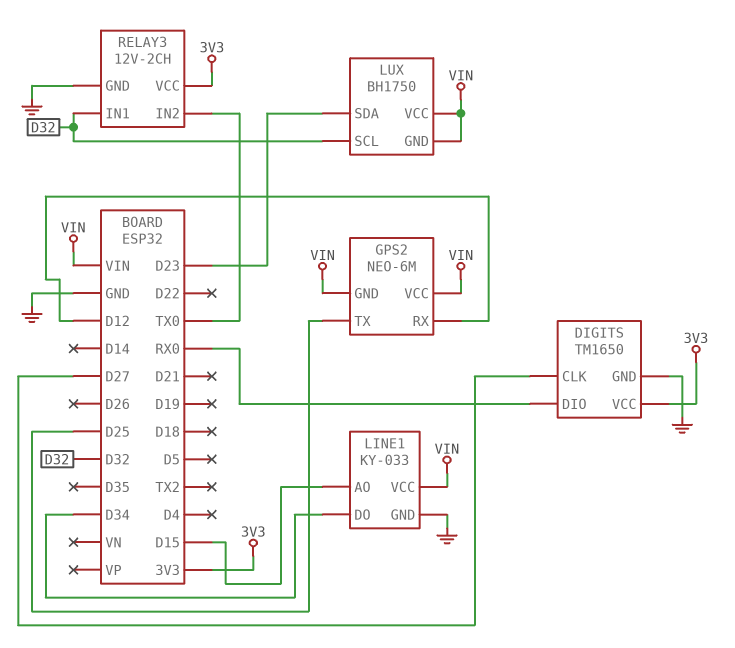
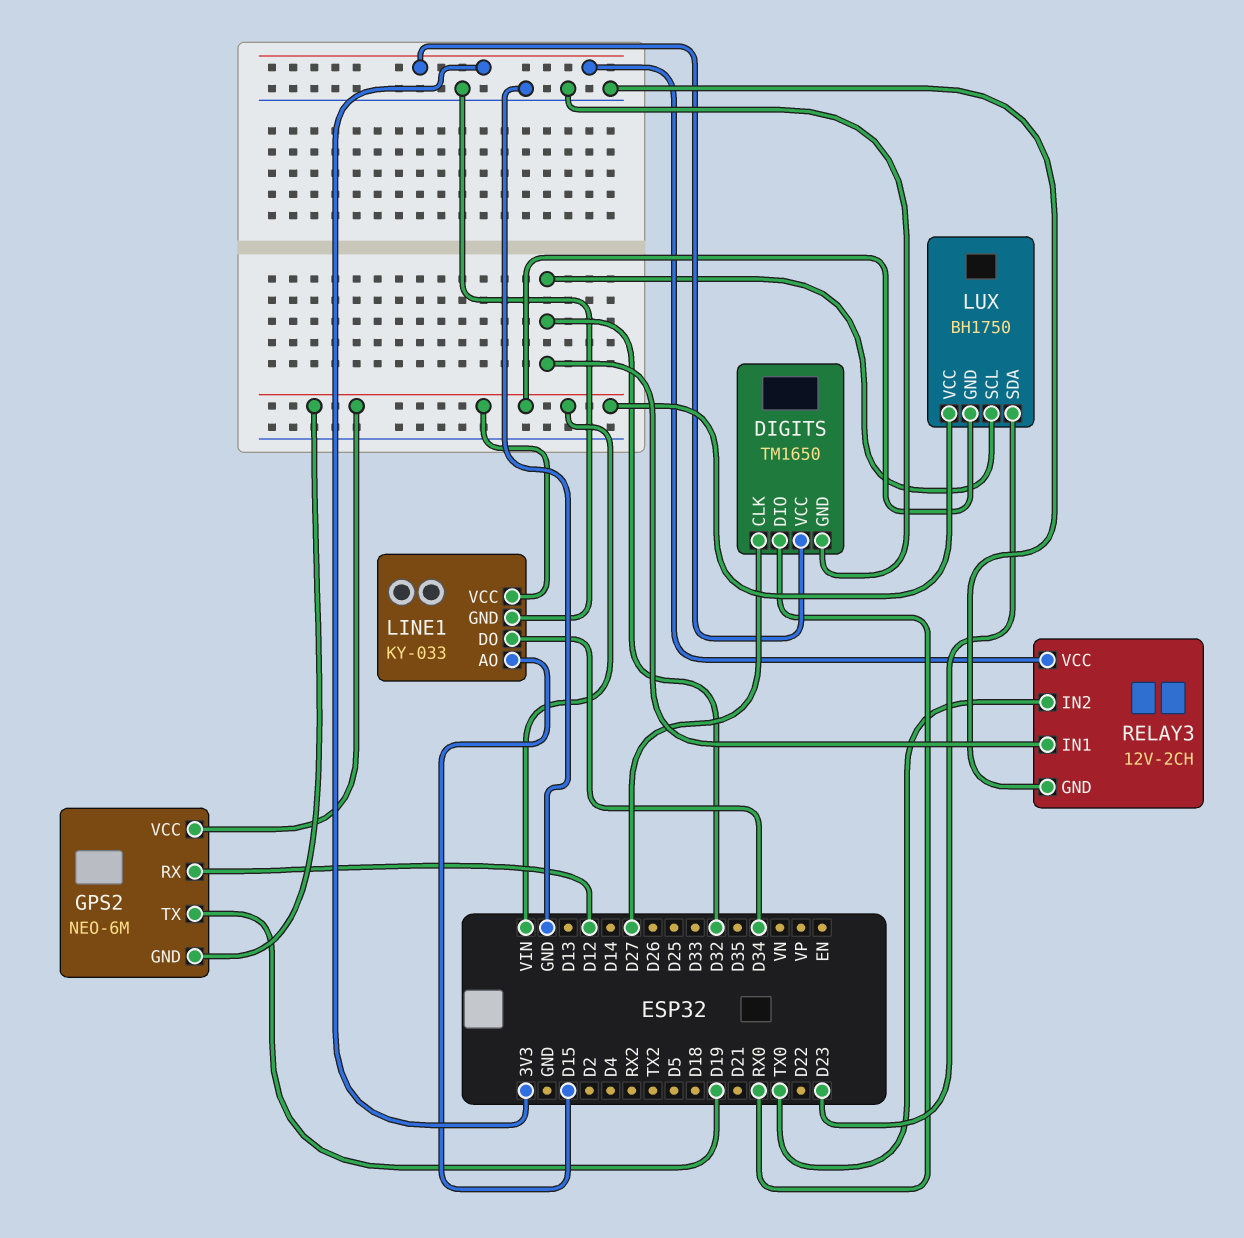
GPS2 pin TX: D25 -> D19

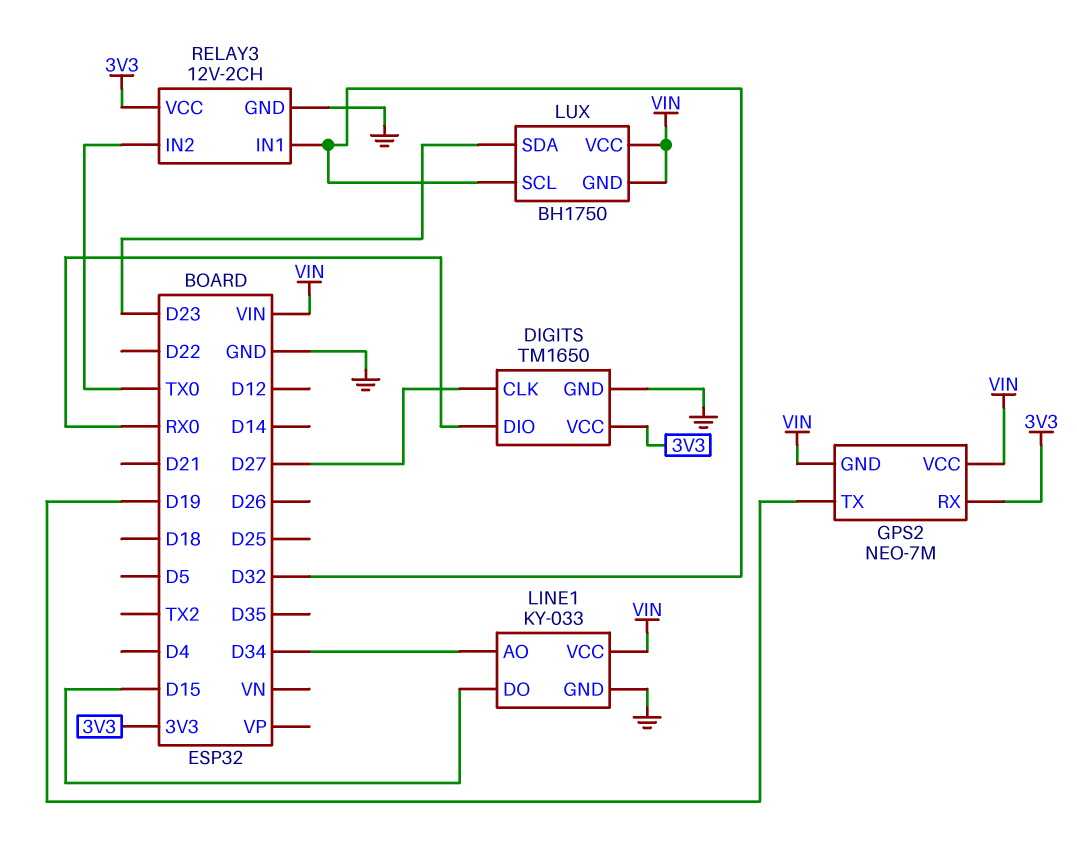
GPS2: NEO-6M -> NEO-7M
GPS2 pin RX: D12 -> 3V3
LINE1 pin AO: D15 -> D34
LINE1 pin DO: D34 -> D15

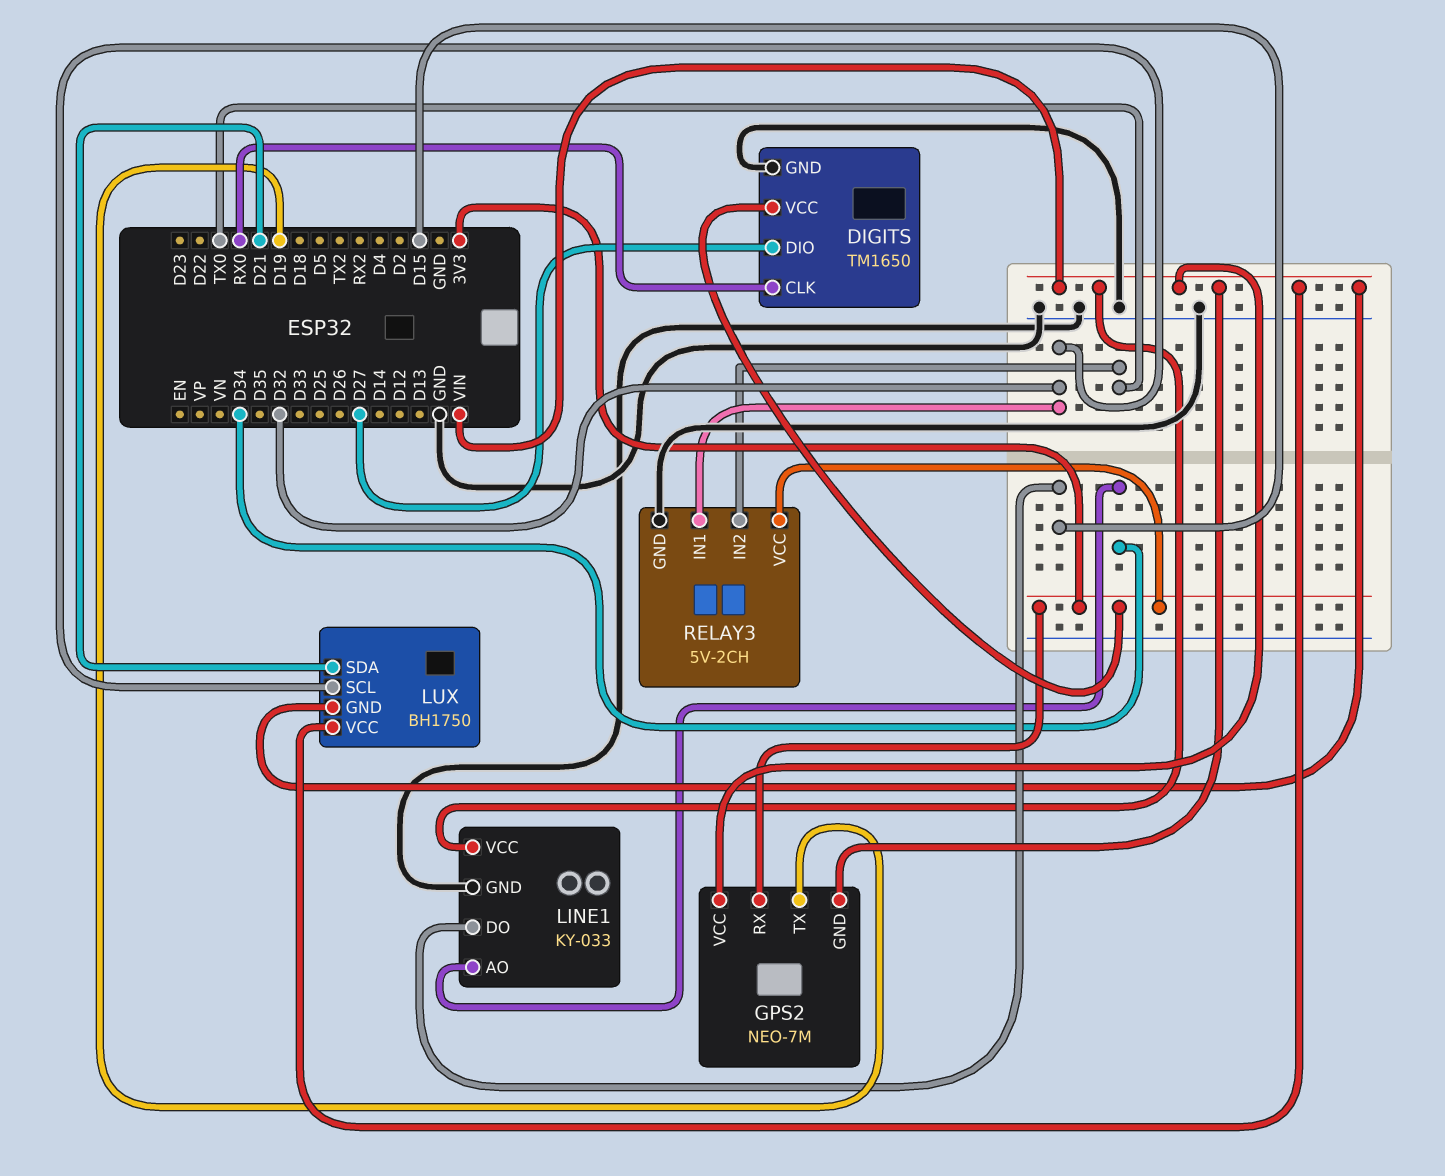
DIGITS pin CLK: D27 -> RX0
DIGITS pin DIO: RX0 -> D27
LUX pin SDA: D23 -> D21
RELAY3: 12V-2CH -> 5V-2CH

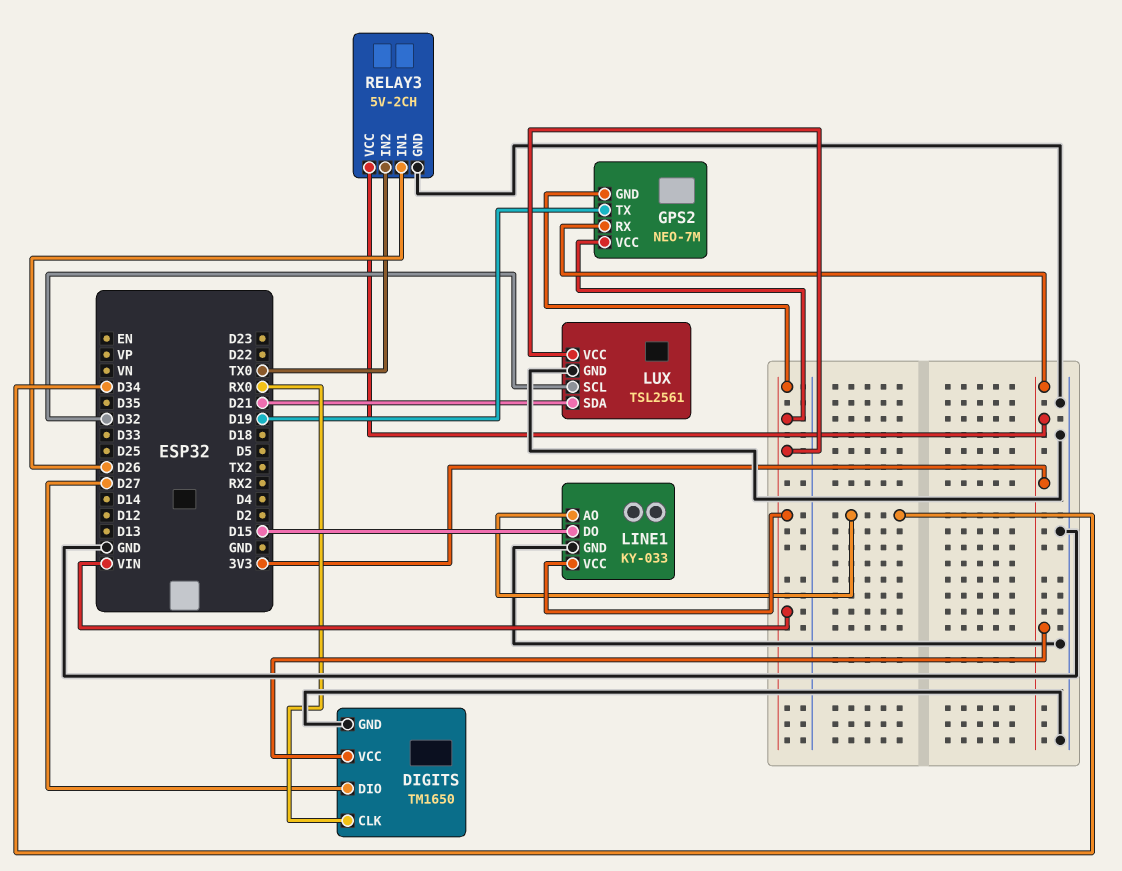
LUX: BH1750 -> TSL2561
LUX pin GND: VIN -> GND
RELAY3 pin IN1: D32 -> D26

